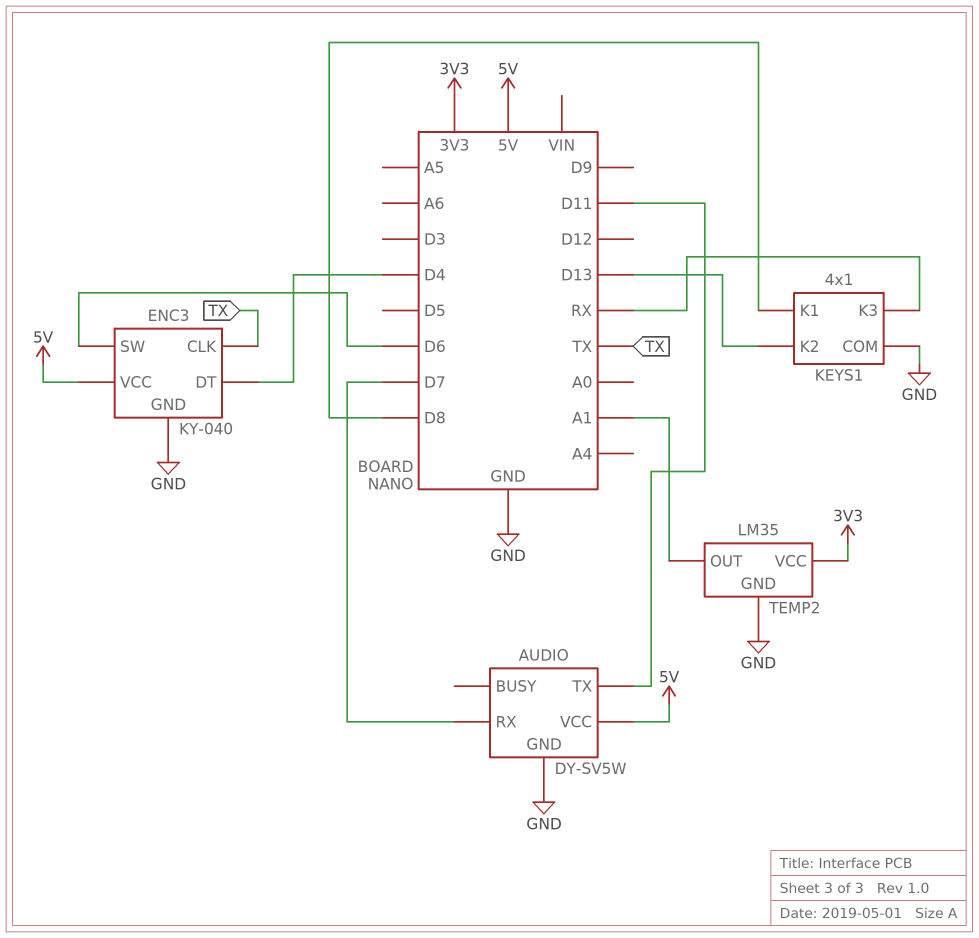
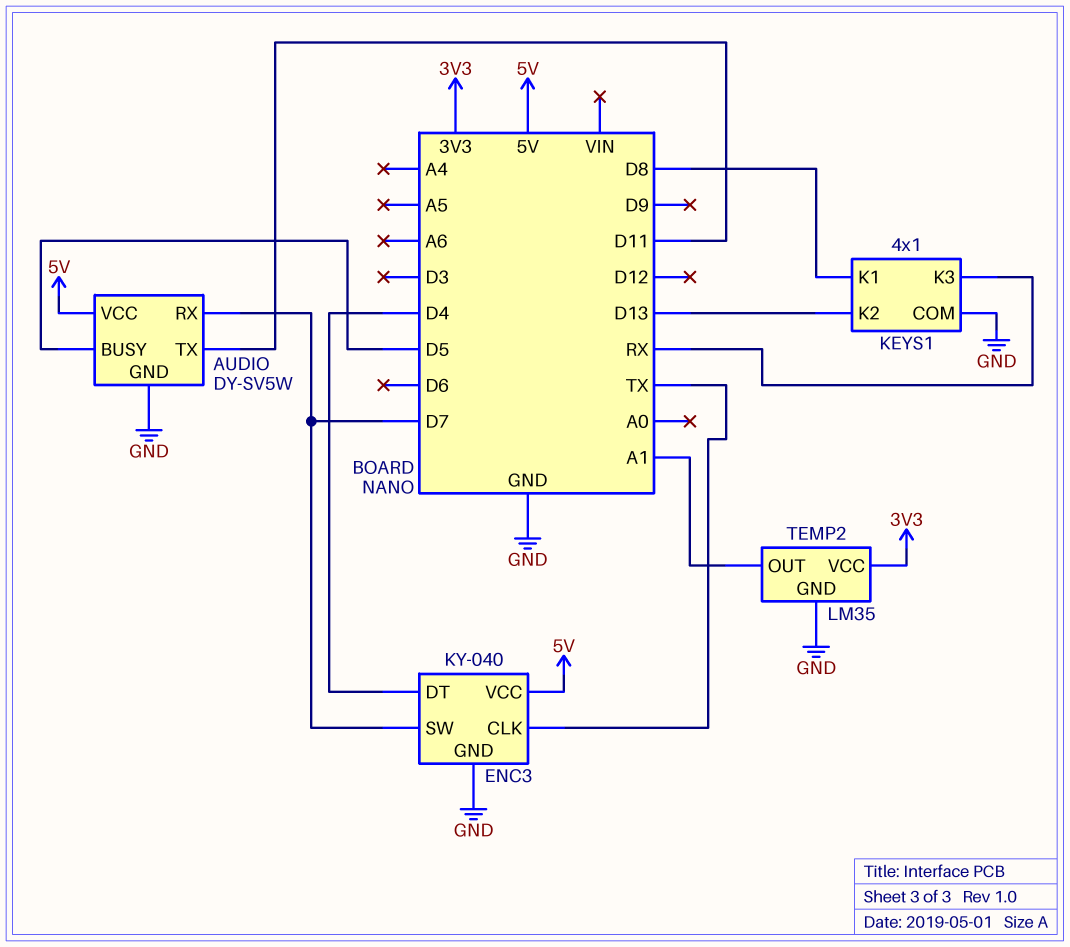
AUDIO pin BUSY: none -> D5
ENC3 pin SW: D6 -> D7

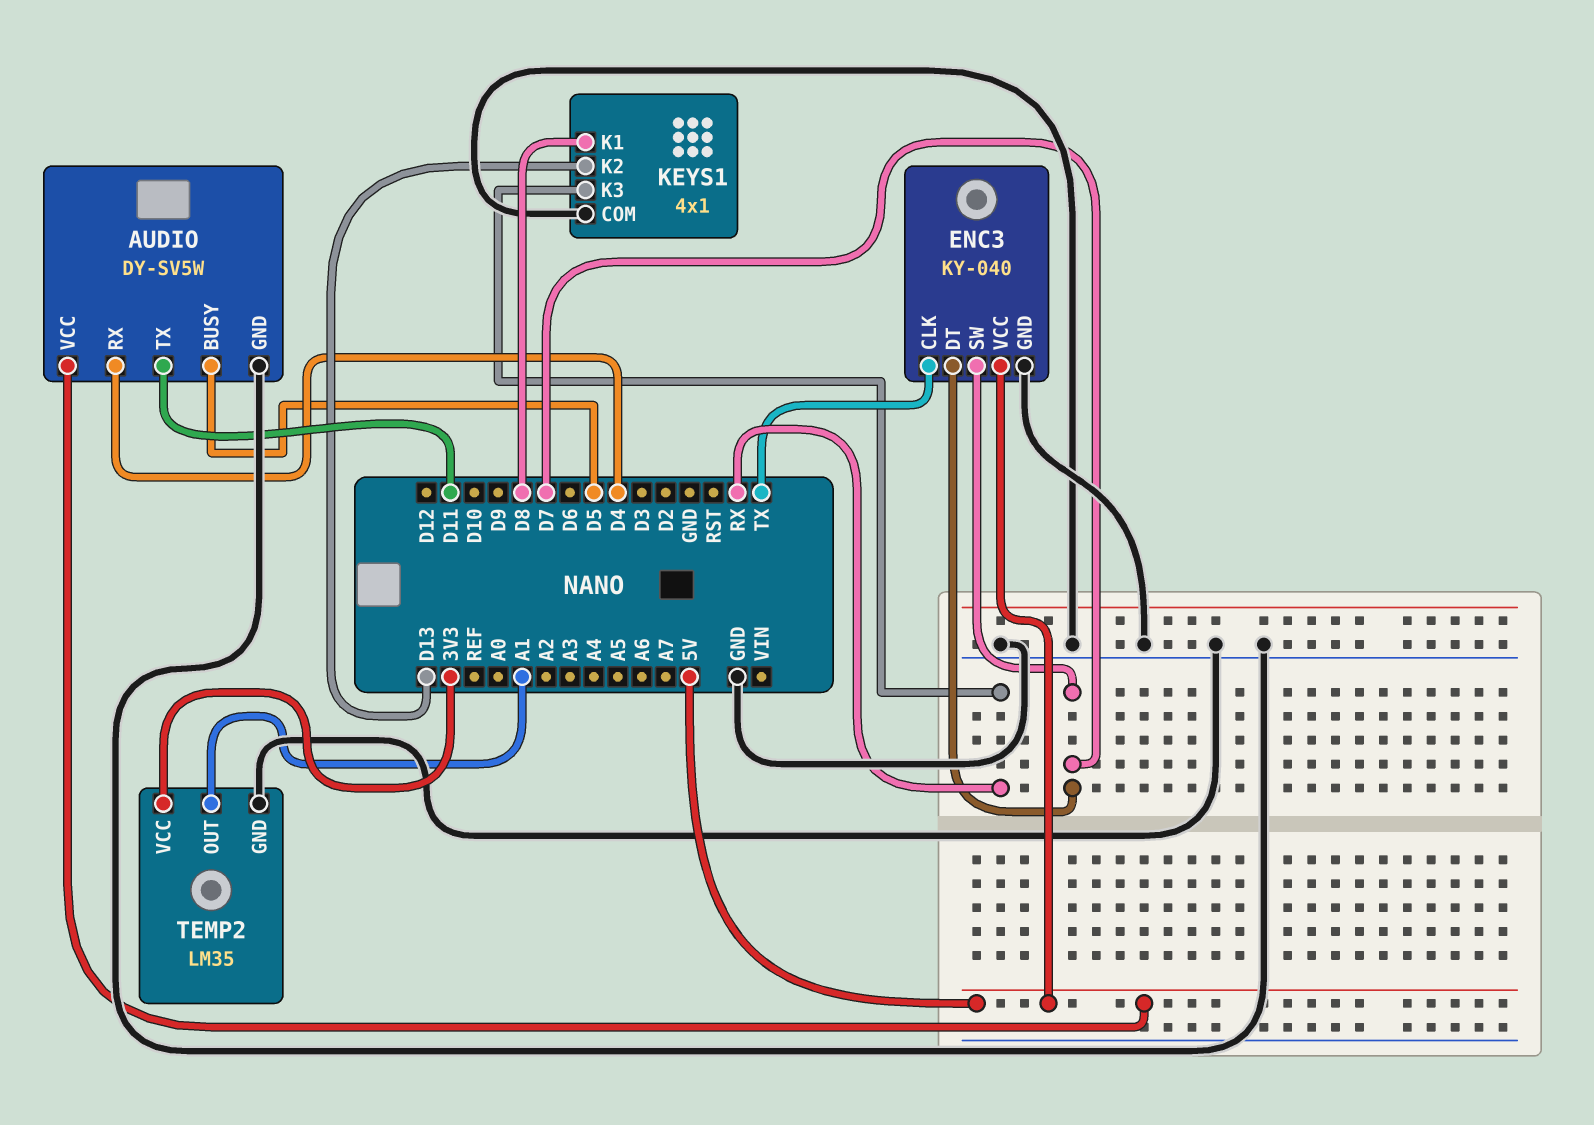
AUDIO pin RX: D7 -> D4
ENC3 pin DT: D4 -> D7

